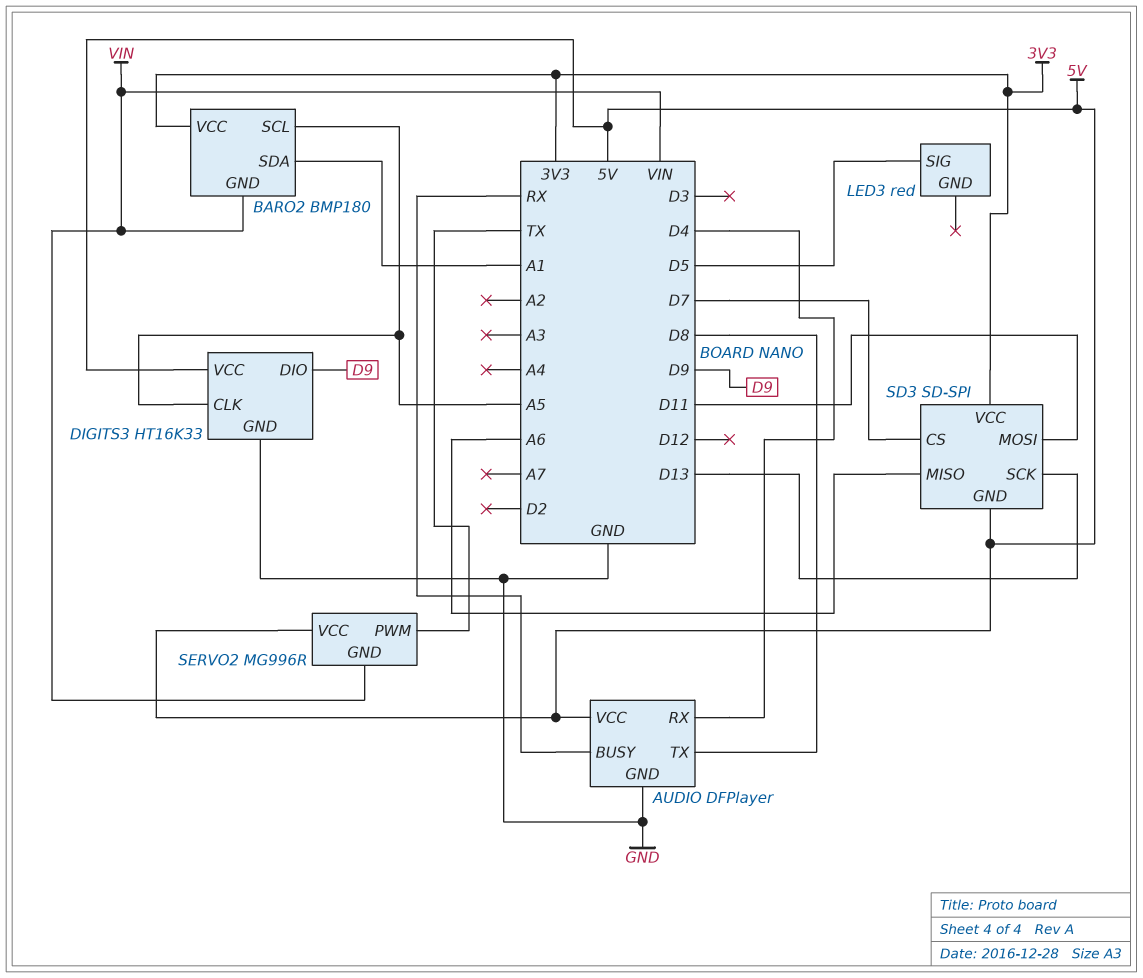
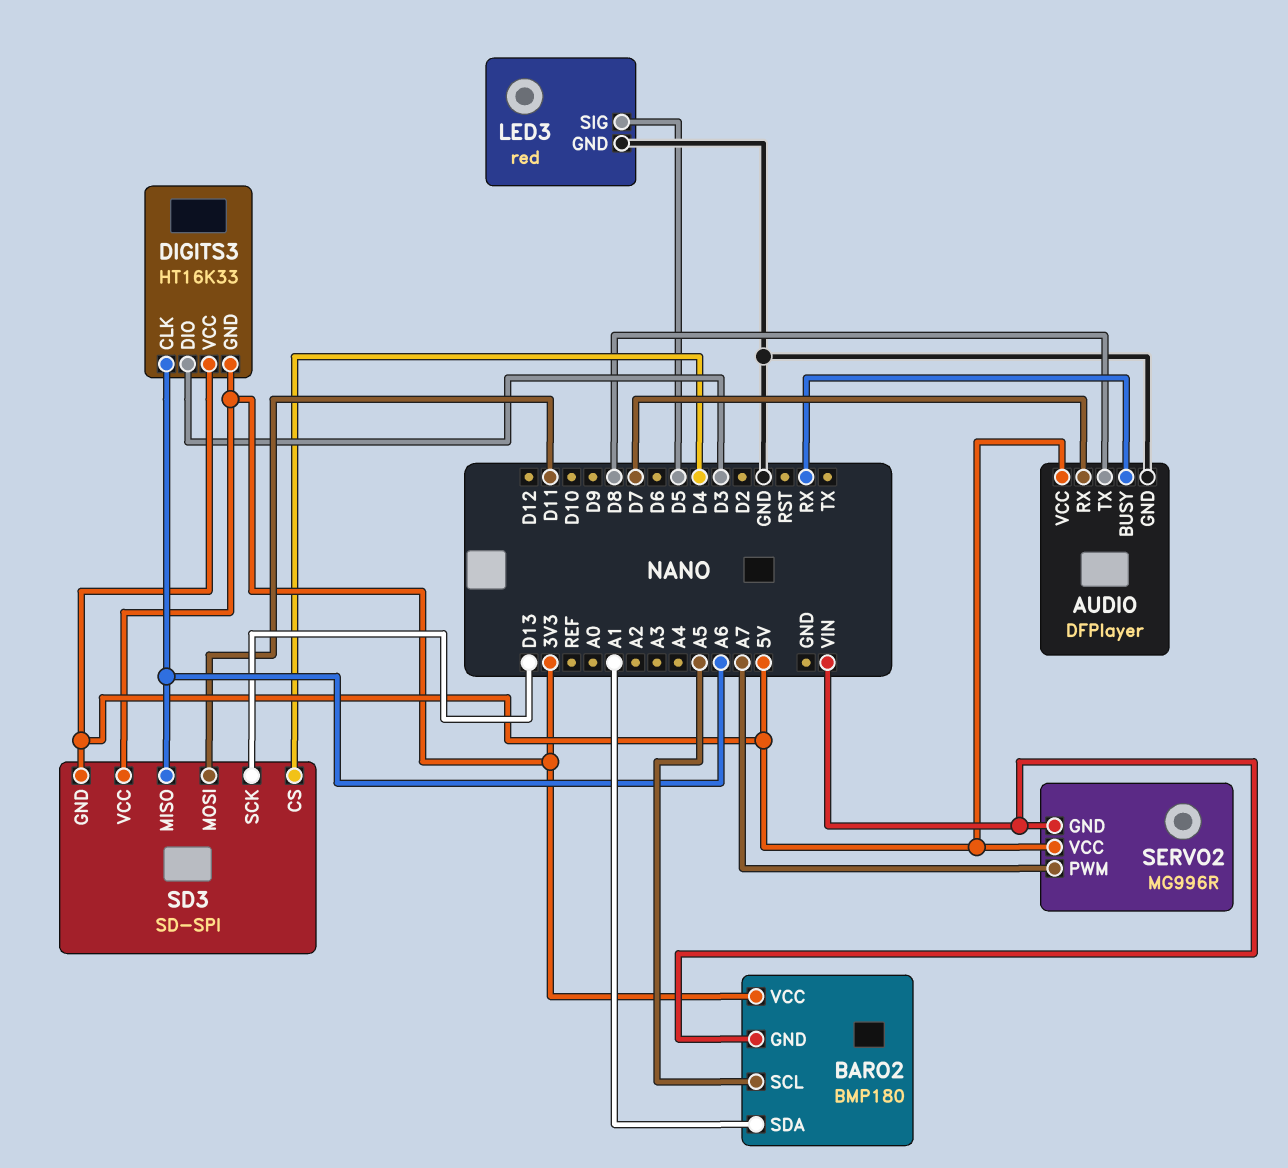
AUDIO pin RX: D4 -> D7
DIGITS3 pin CLK: A5 -> A6
DIGITS3 pin DIO: D9 -> D3
DIGITS3 pin GND: GND -> 3V3
LED3 pin GND: none -> GND
SD3 pin CS: D7 -> D4
SERVO2 pin PWM: TX -> A7

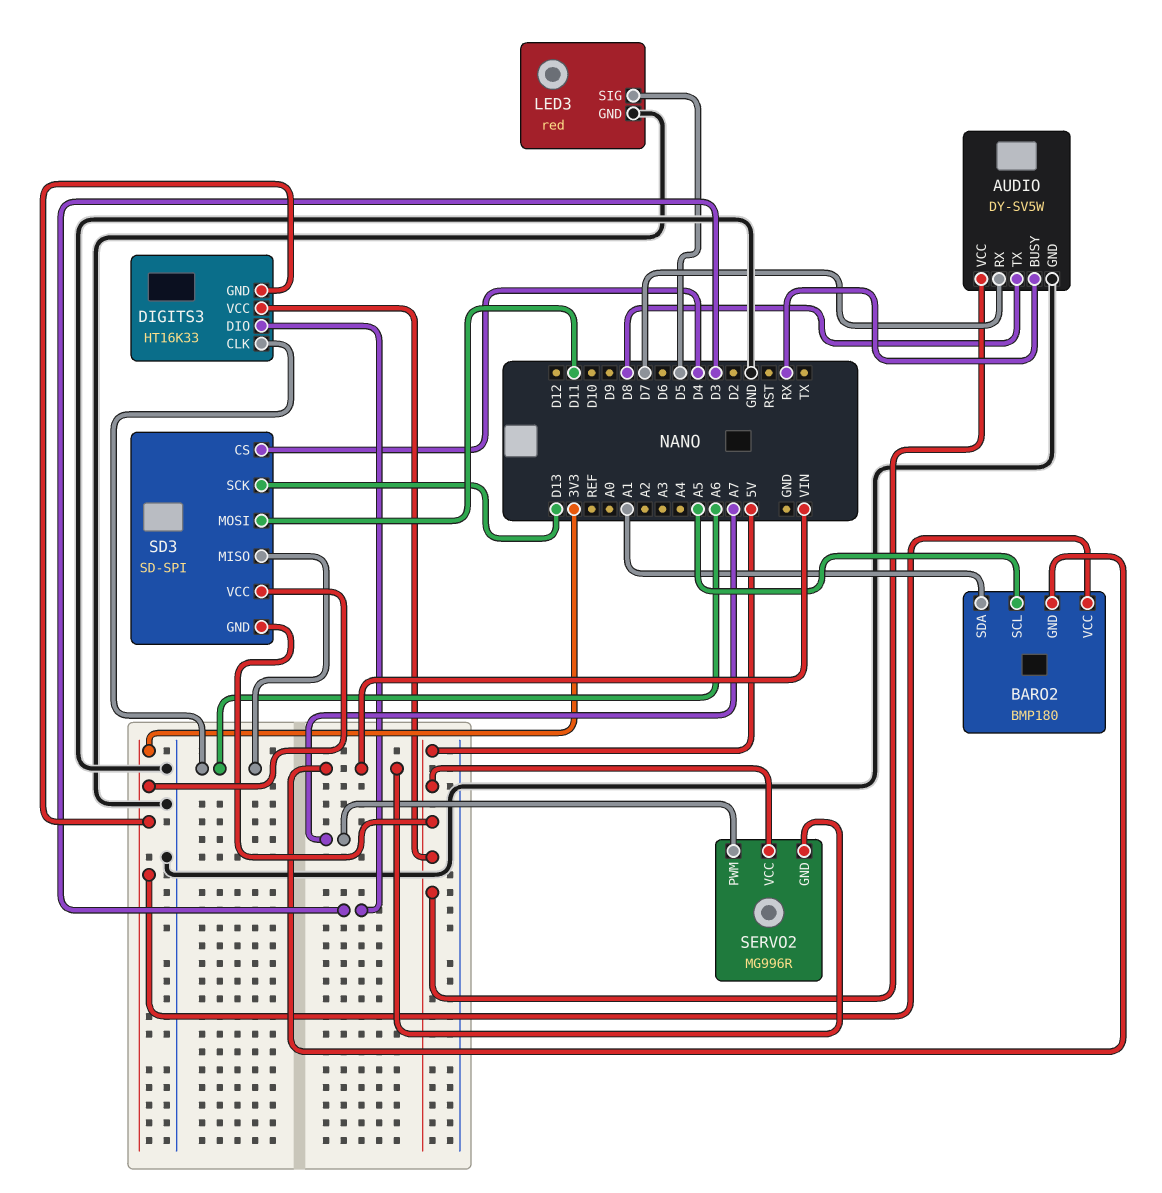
AUDIO: DFPlayer -> DY-SV5W

